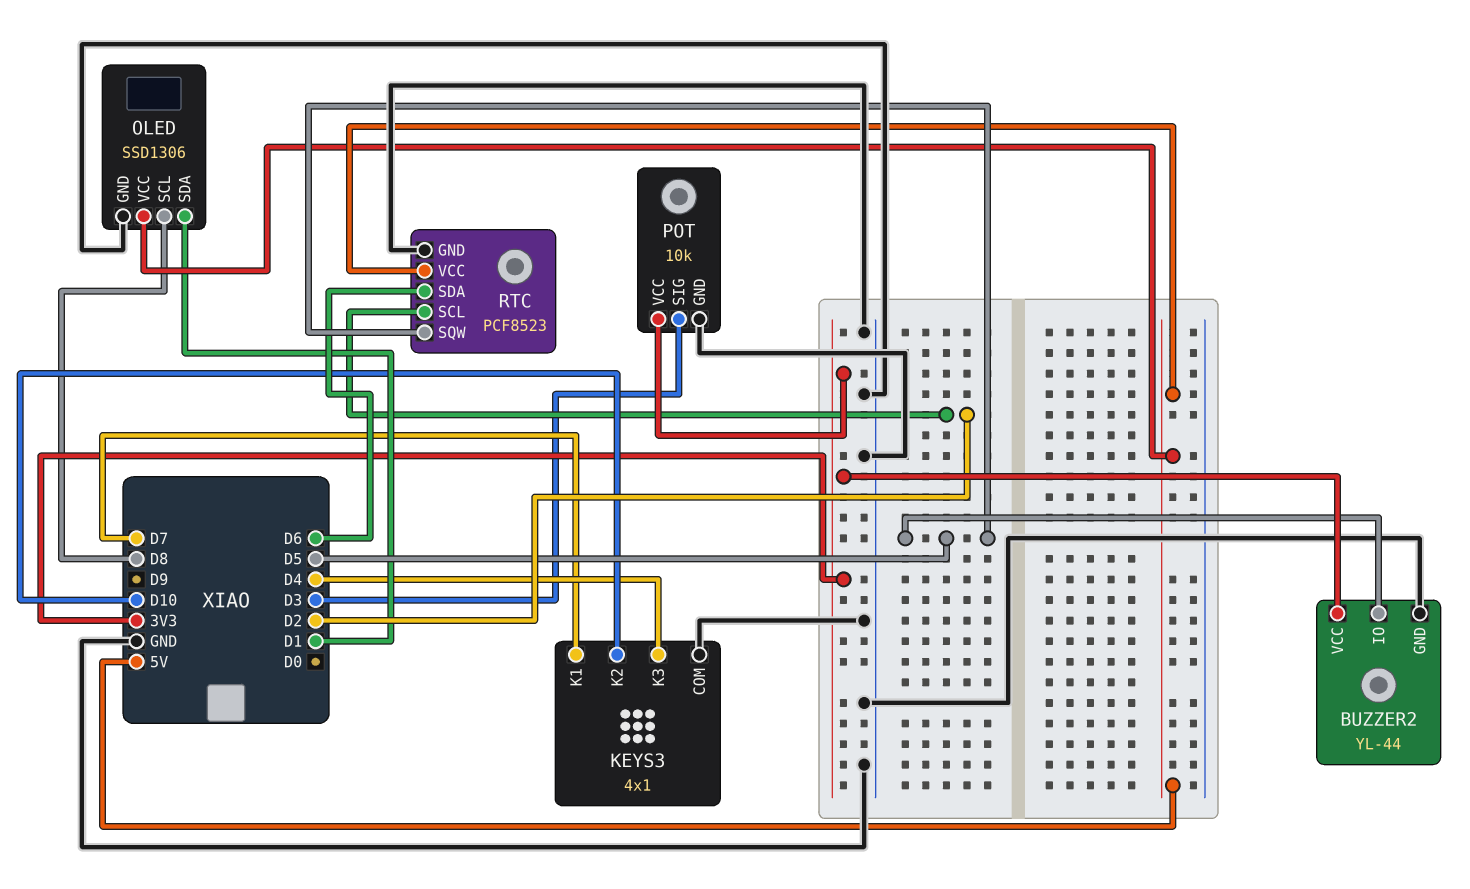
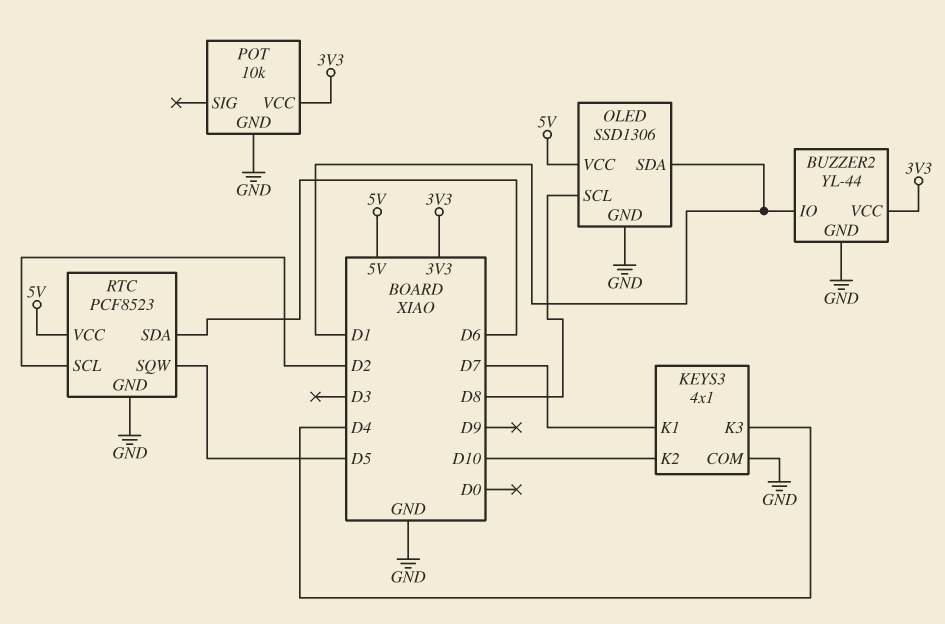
BUZZER2 pin IO: D5 -> D1
POT pin SIG: D3 -> none

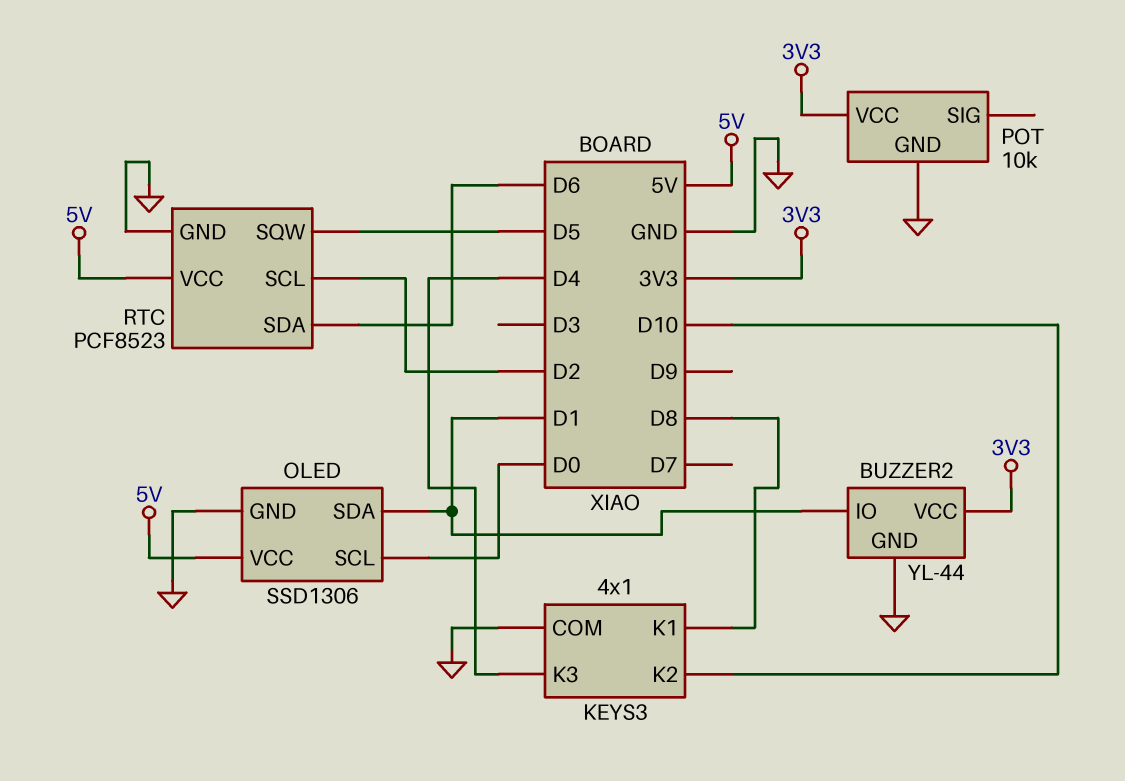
KEYS3 pin K1: D7 -> D8
OLED pin SCL: D8 -> D0

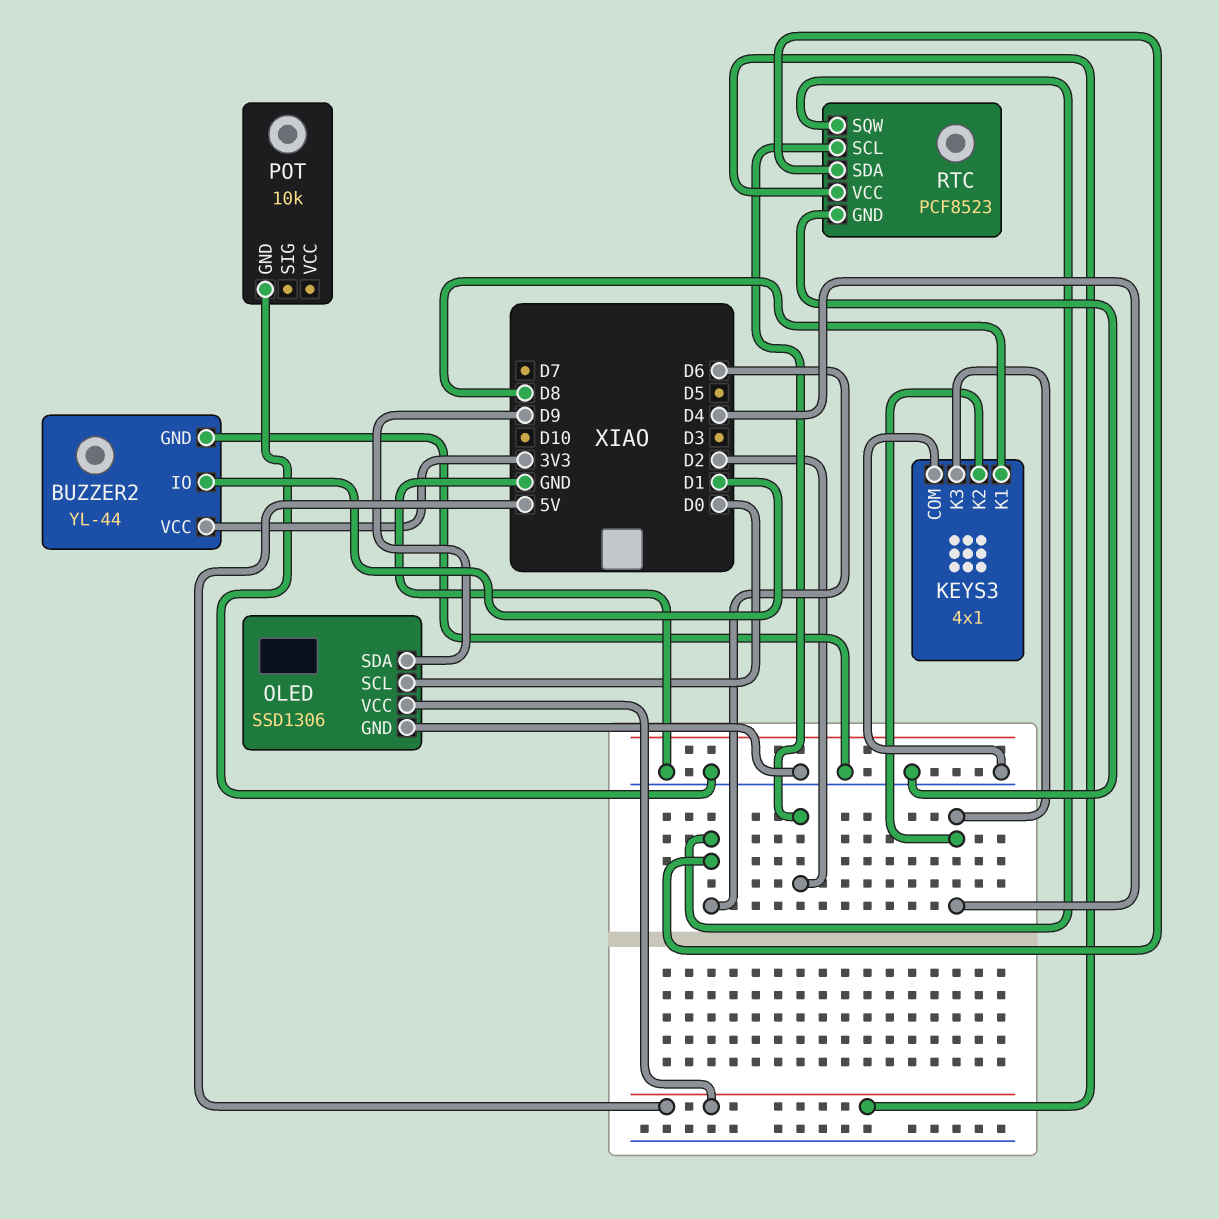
KEYS3 pin K2: D10 -> D4
OLED pin SDA: D1 -> D9
POT pin VCC: 3V3 -> none
RTC pin SQW: D5 -> D6

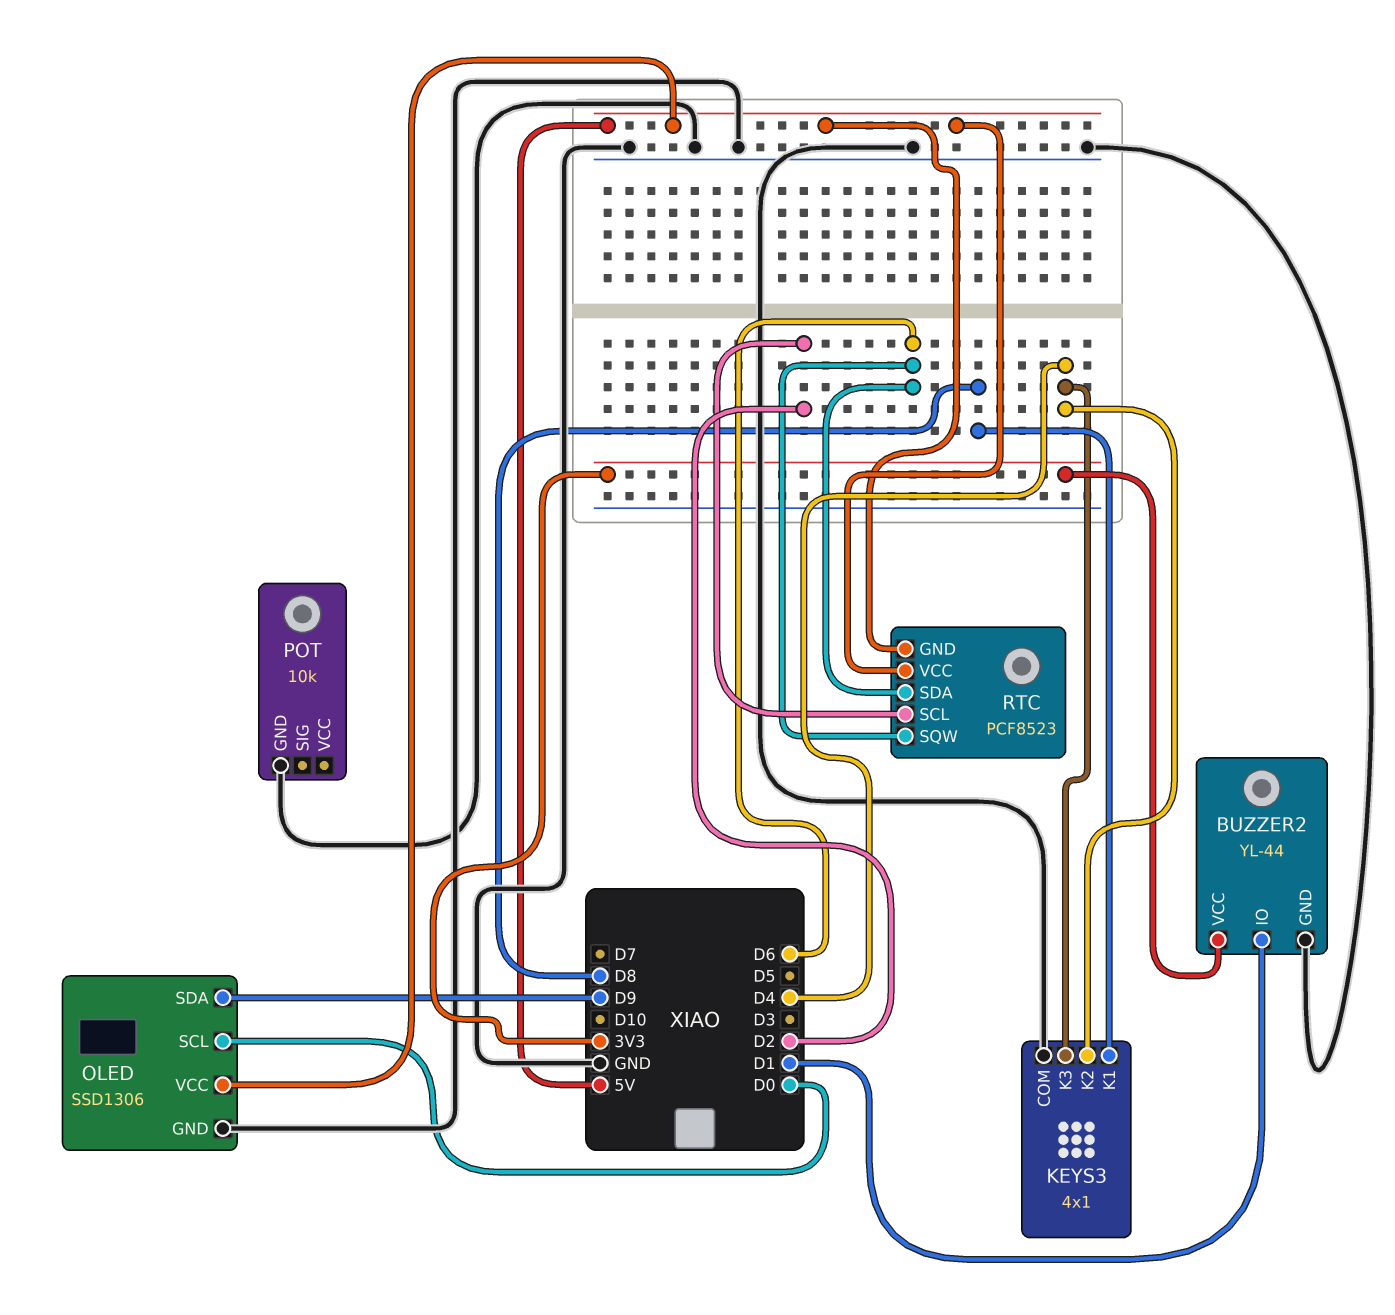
RTC pin GND: GND -> 5V

